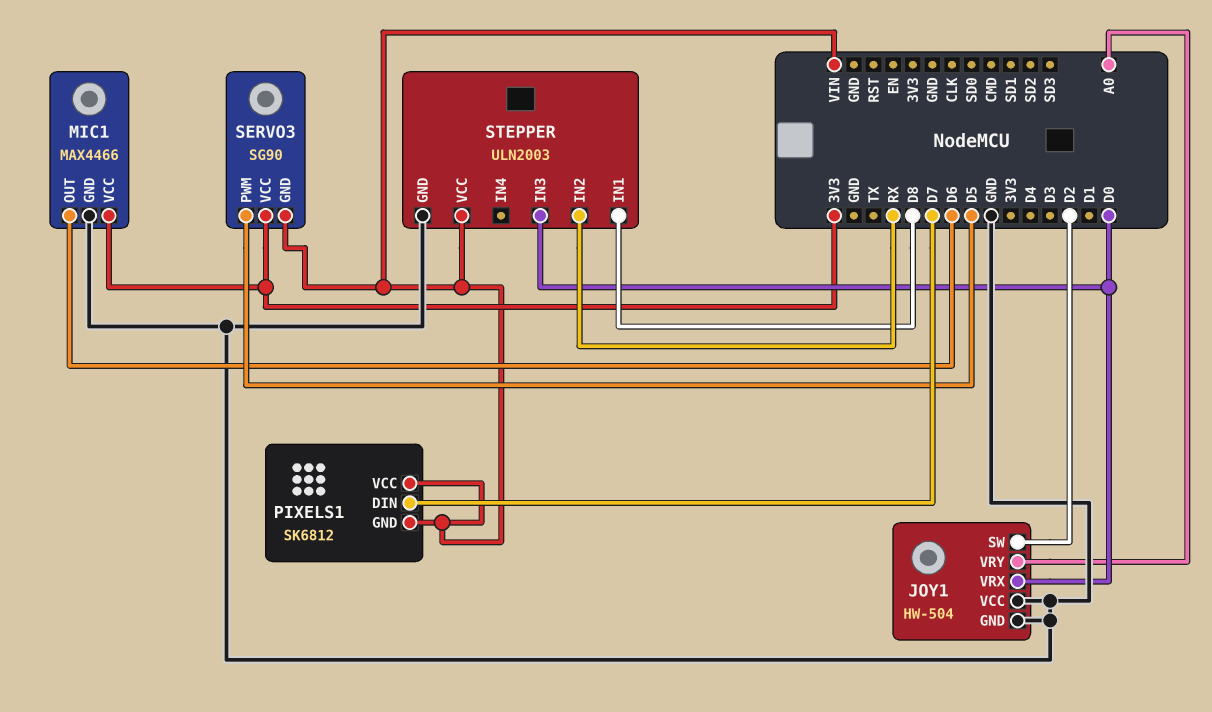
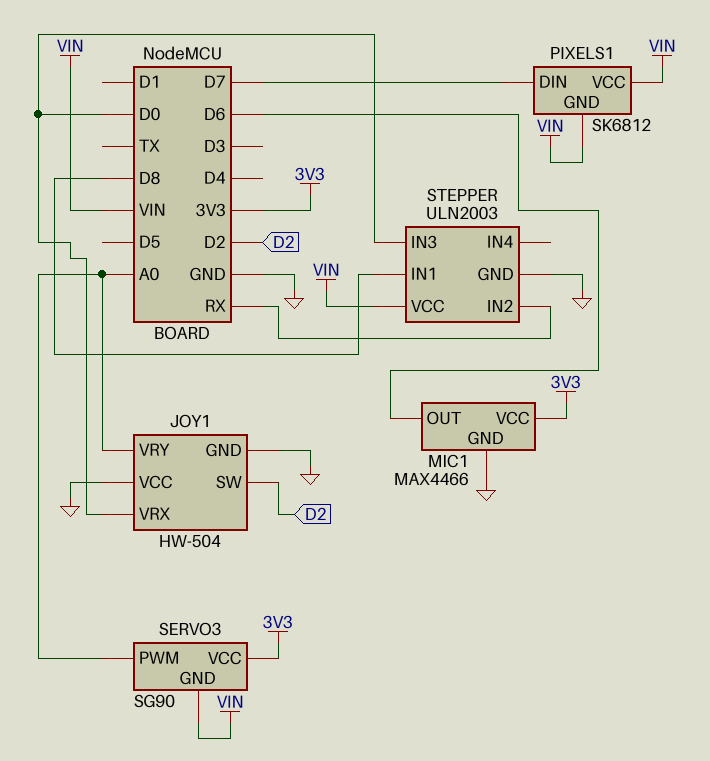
SERVO3 pin PWM: D5 -> A0

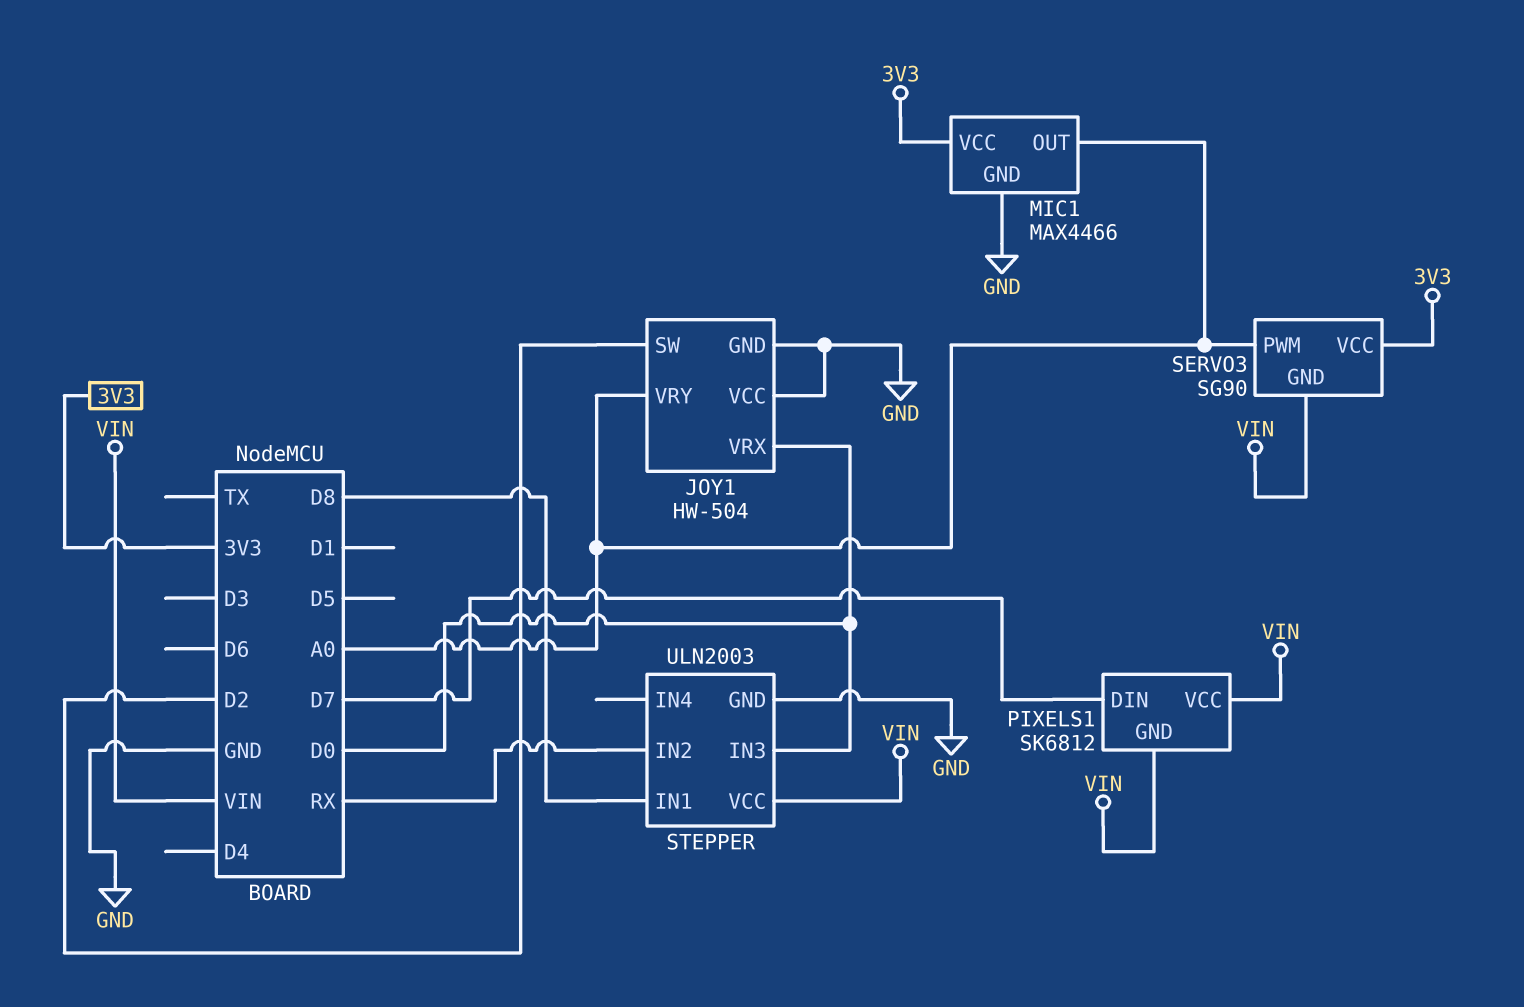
MIC1 pin OUT: D6 -> A0

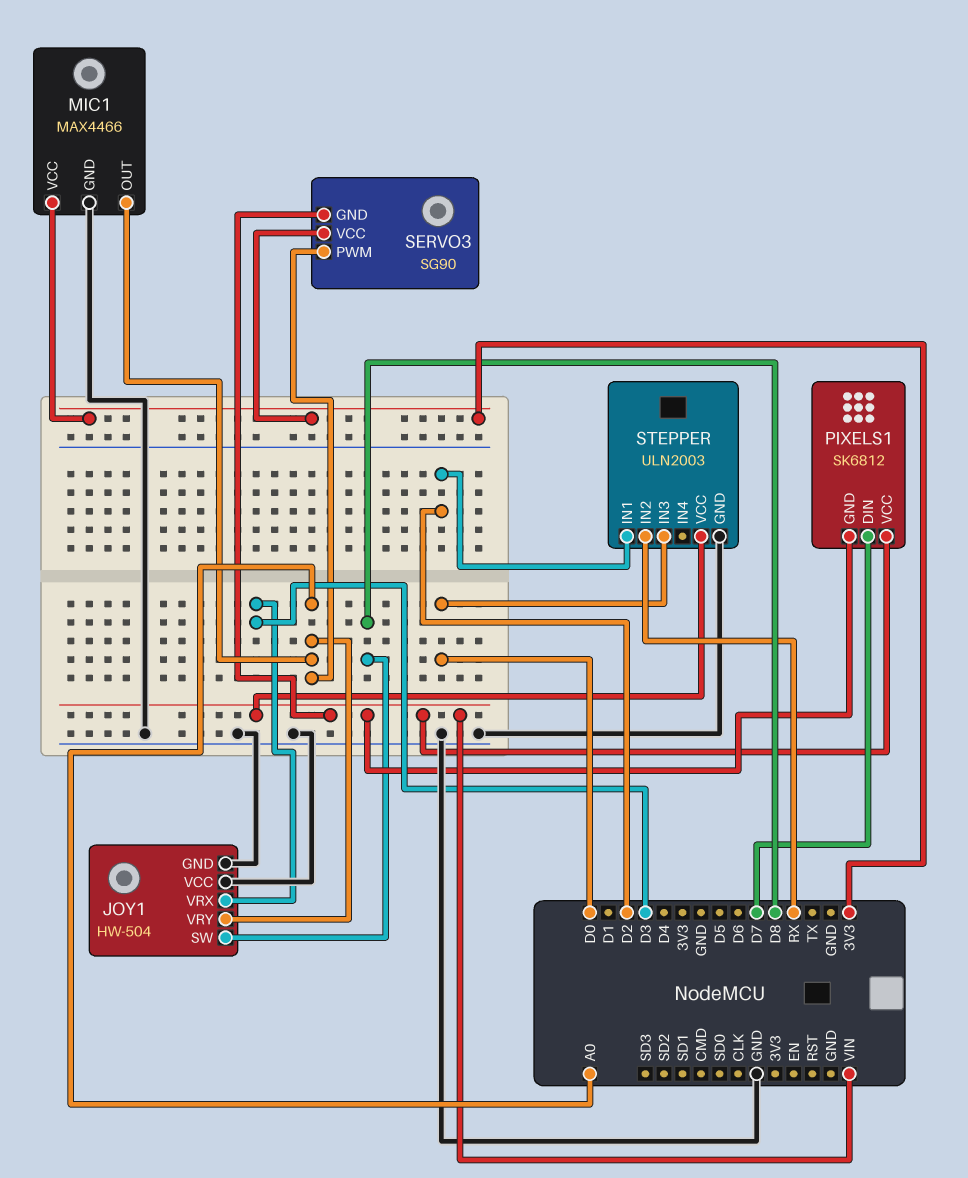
JOY1 pin SW: D2 -> D8
JOY1 pin VRX: D0 -> D3
STEPPER pin IN1: D8 -> D2

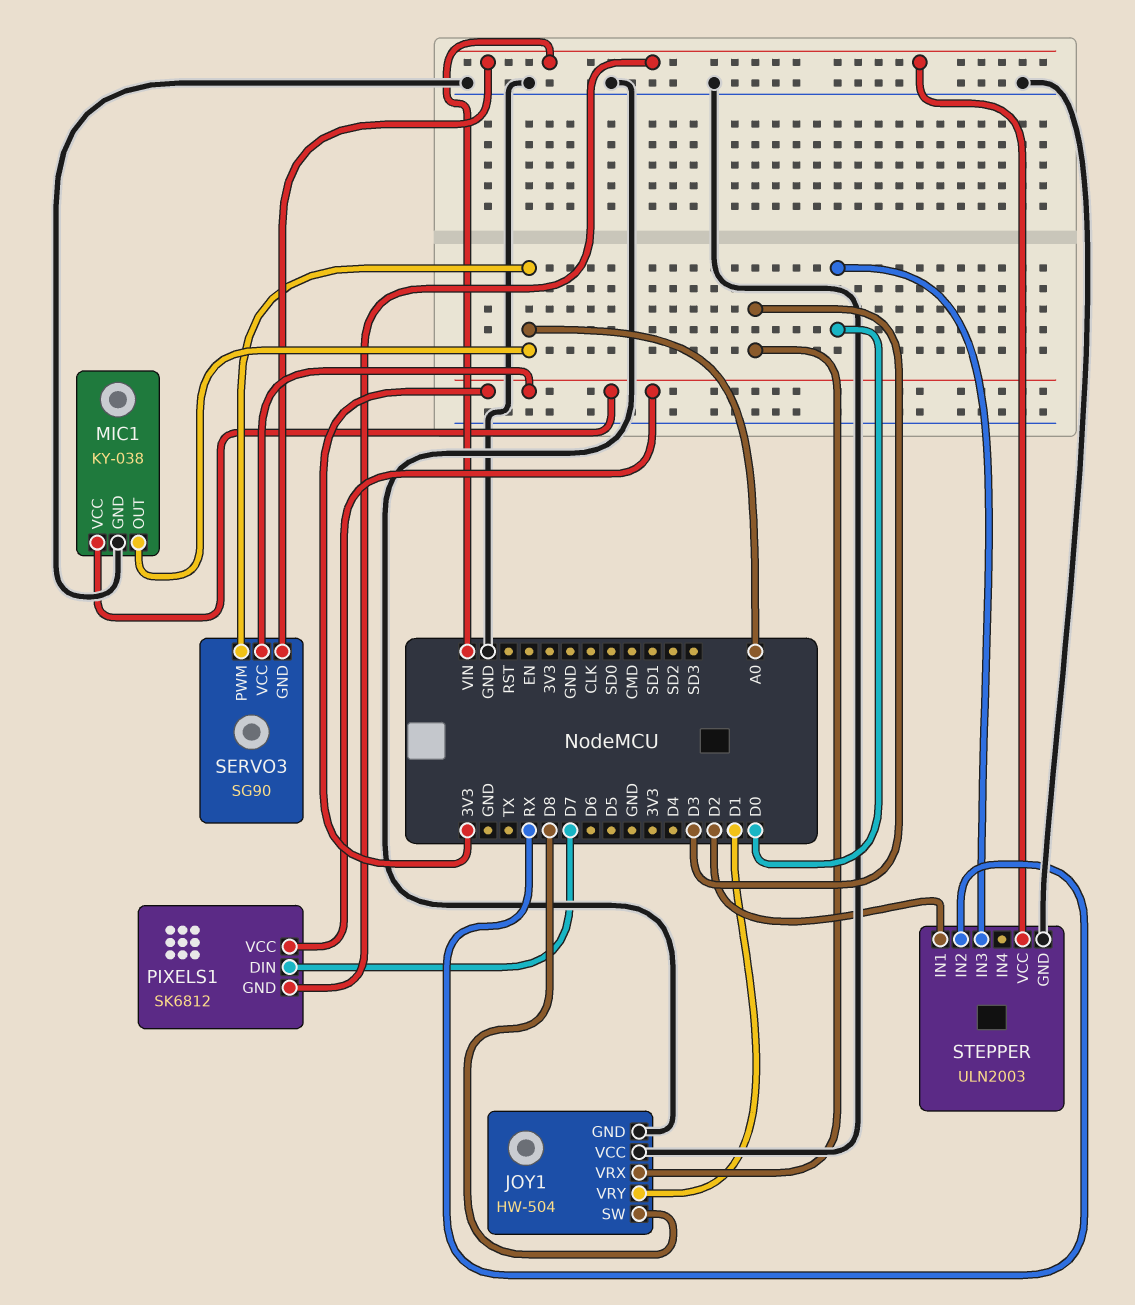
JOY1 pin VRY: A0 -> D1
MIC1: MAX4466 -> KY-038
PIXELS1 pin VCC: VIN -> 3V3

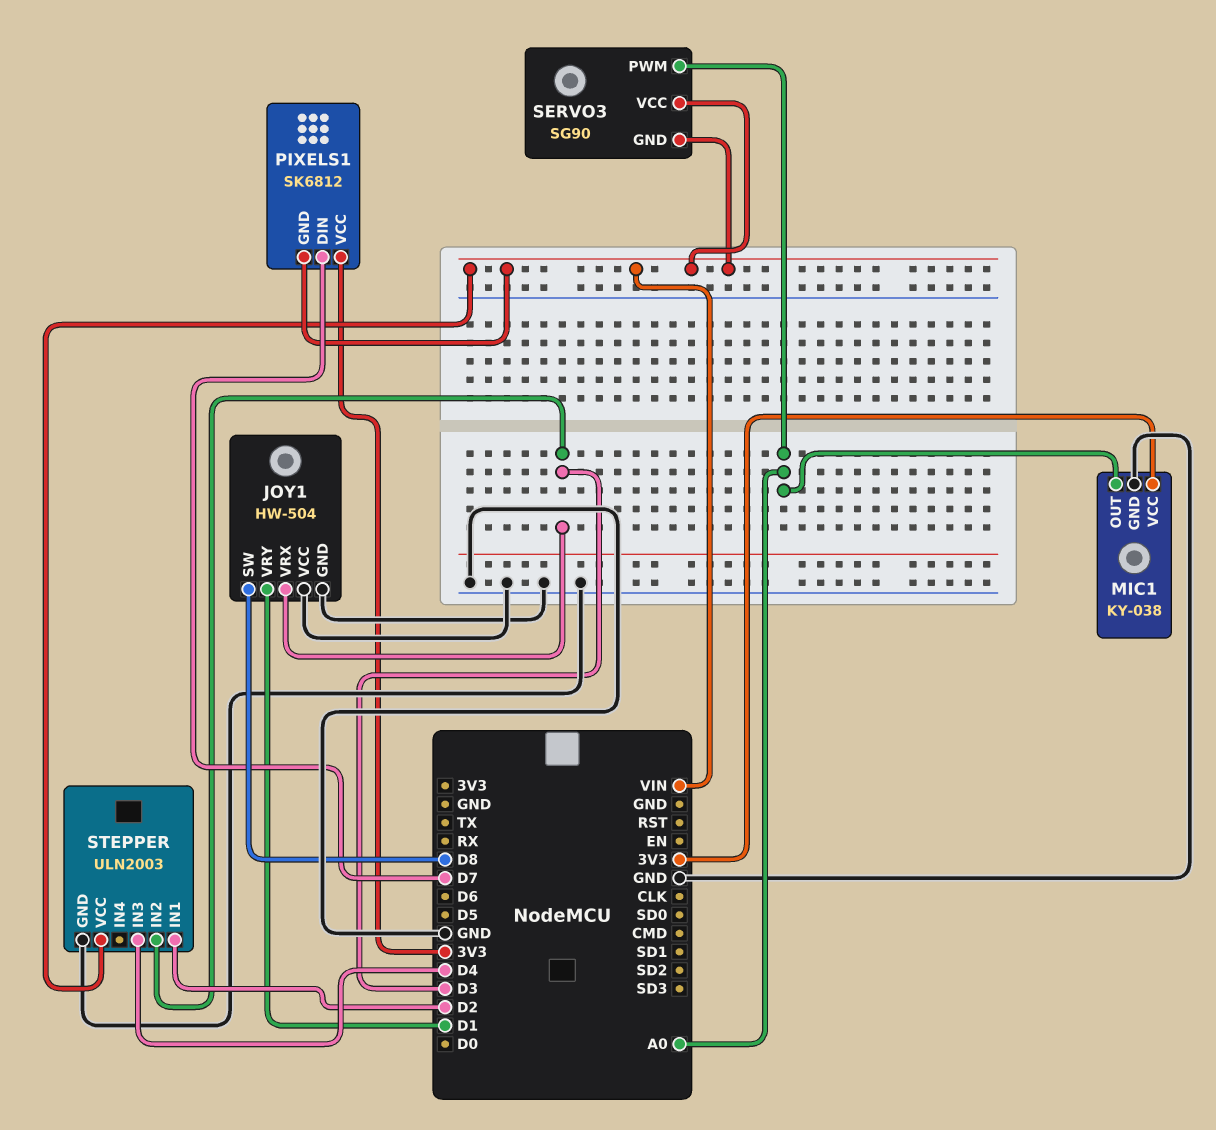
SERVO3 pin VCC: 3V3 -> VIN
STEPPER pin IN2: RX -> D3
STEPPER pin IN3: D0 -> D4

